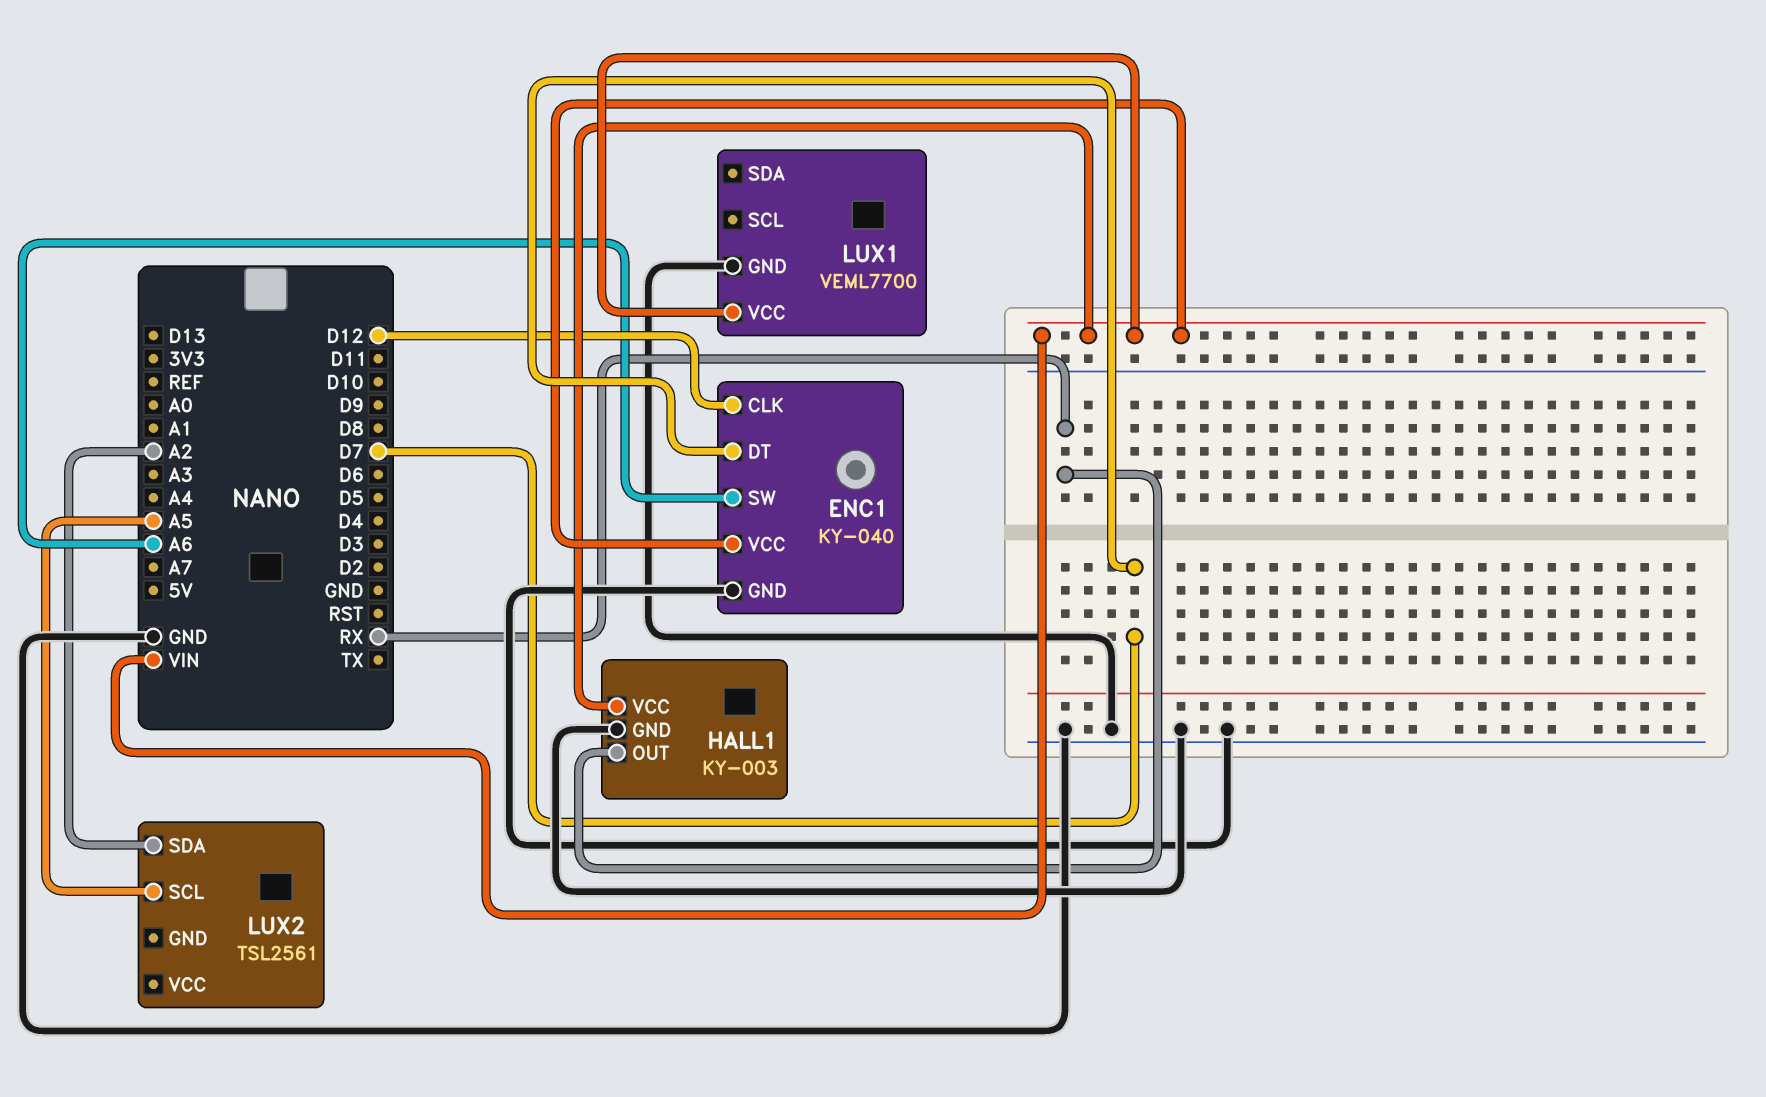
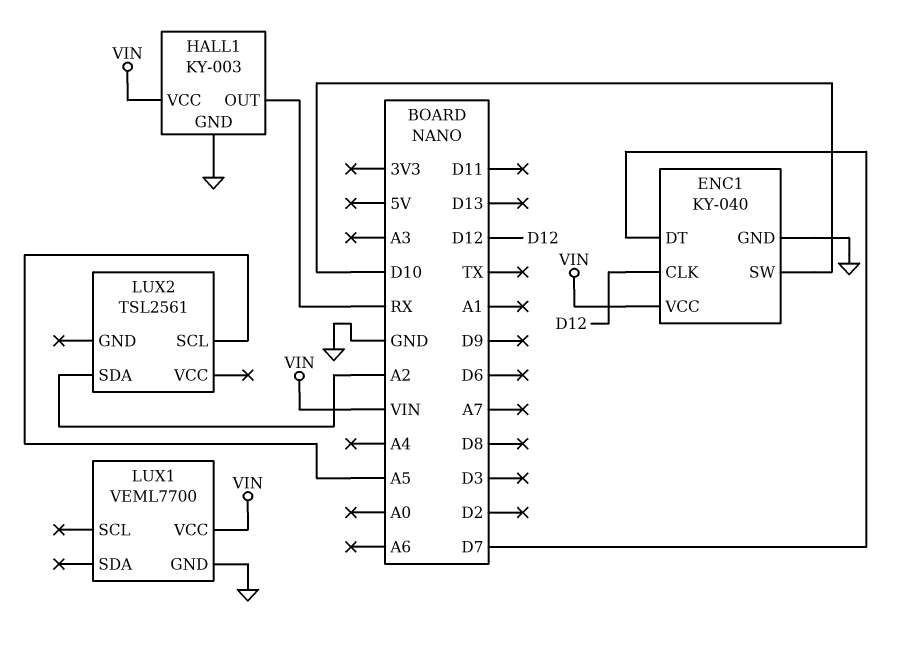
ENC1 pin SW: A6 -> D10

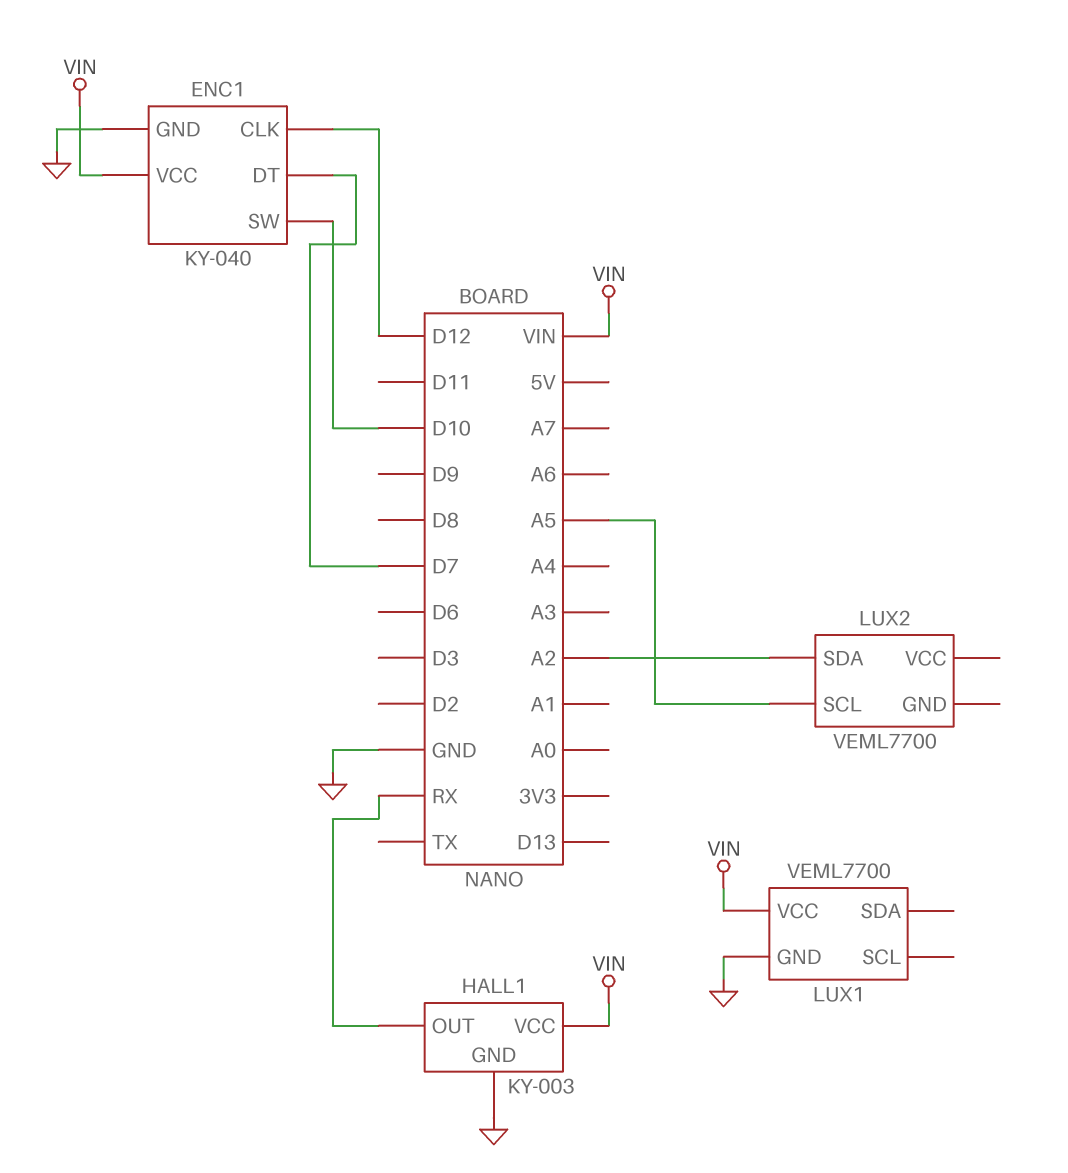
LUX2: TSL2561 -> VEML7700

